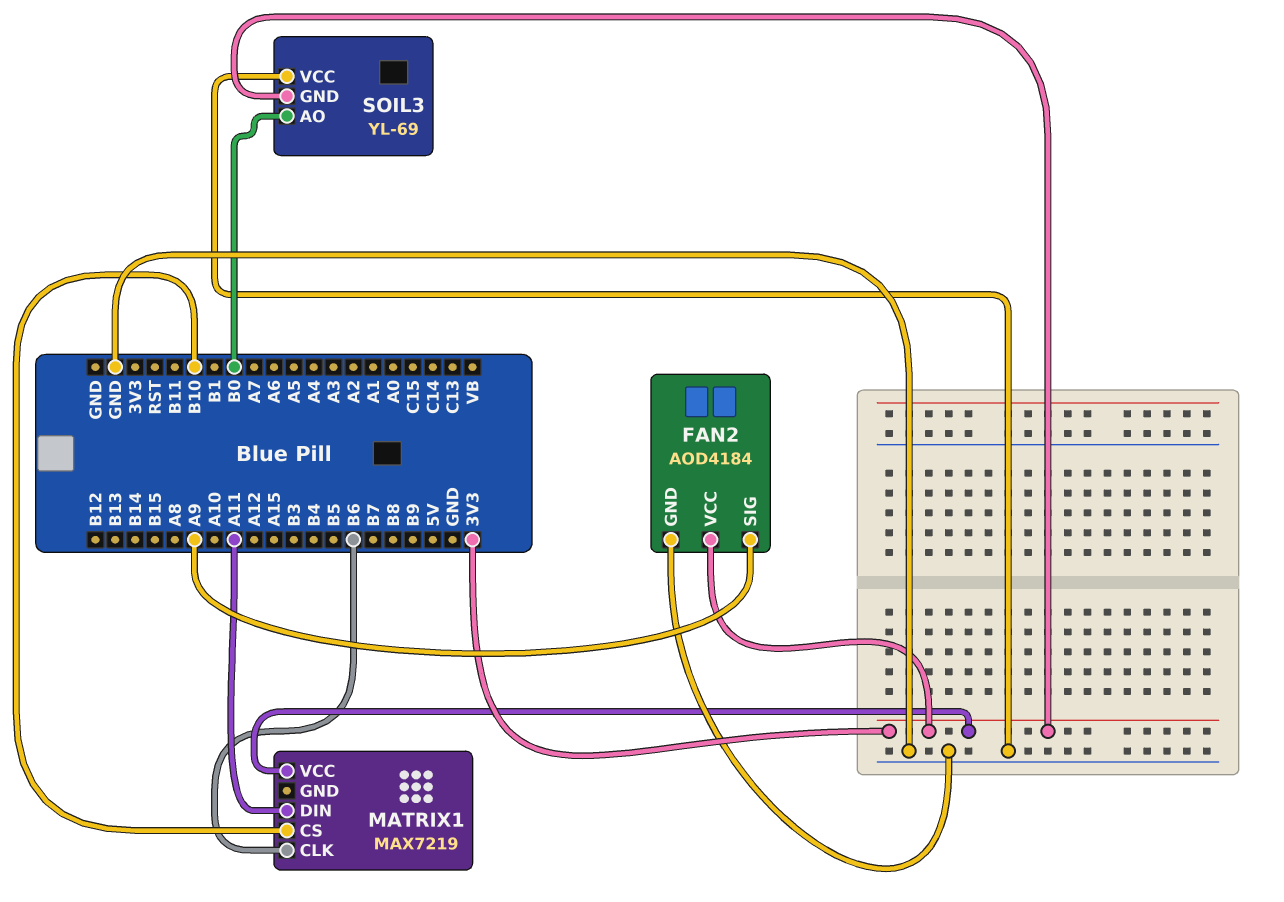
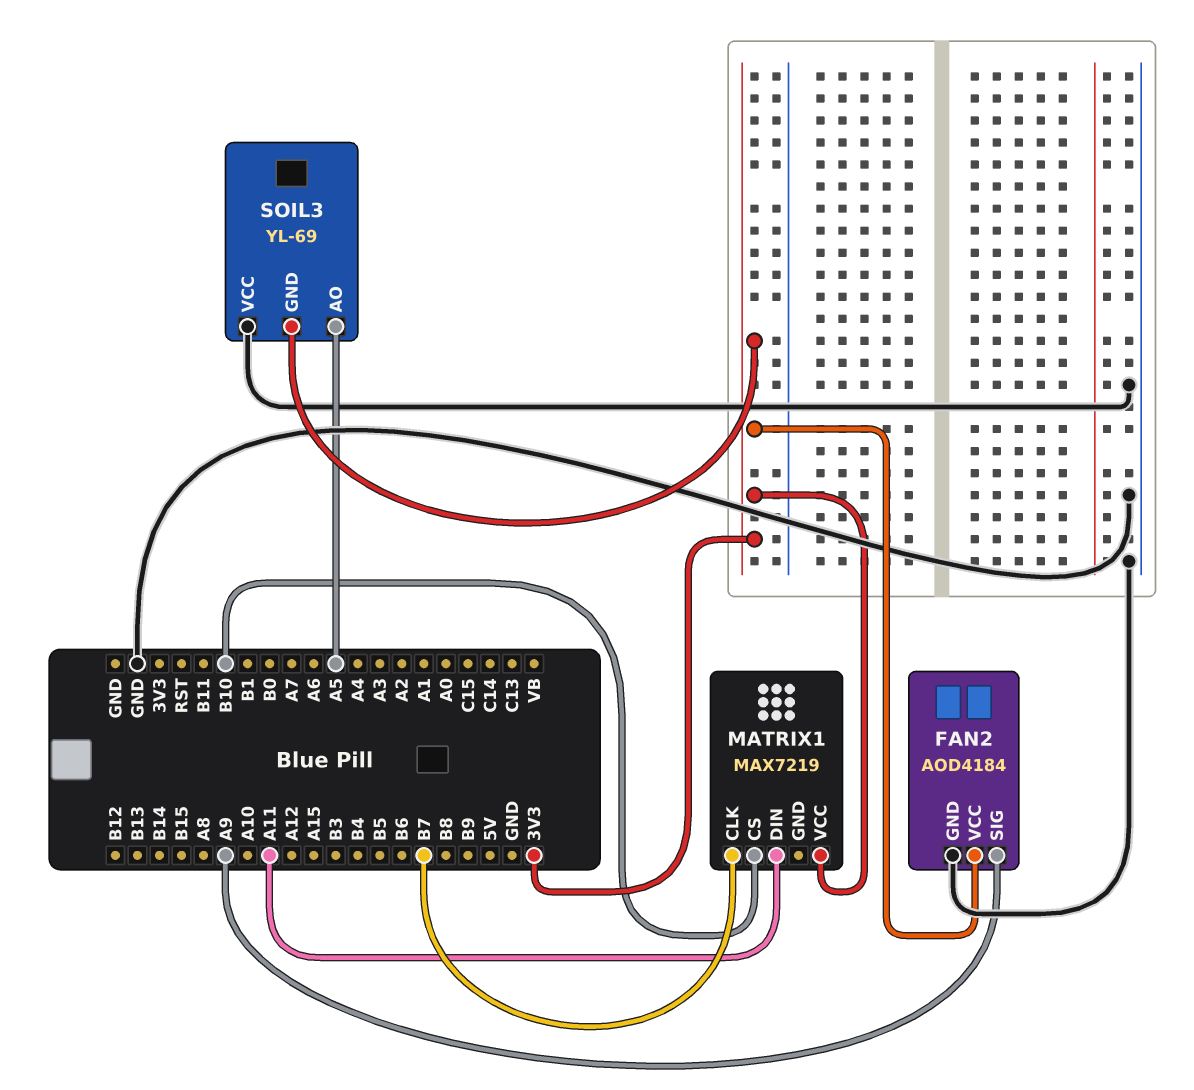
MATRIX1 pin CLK: B6 -> B7
SOIL3 pin AO: B0 -> A5

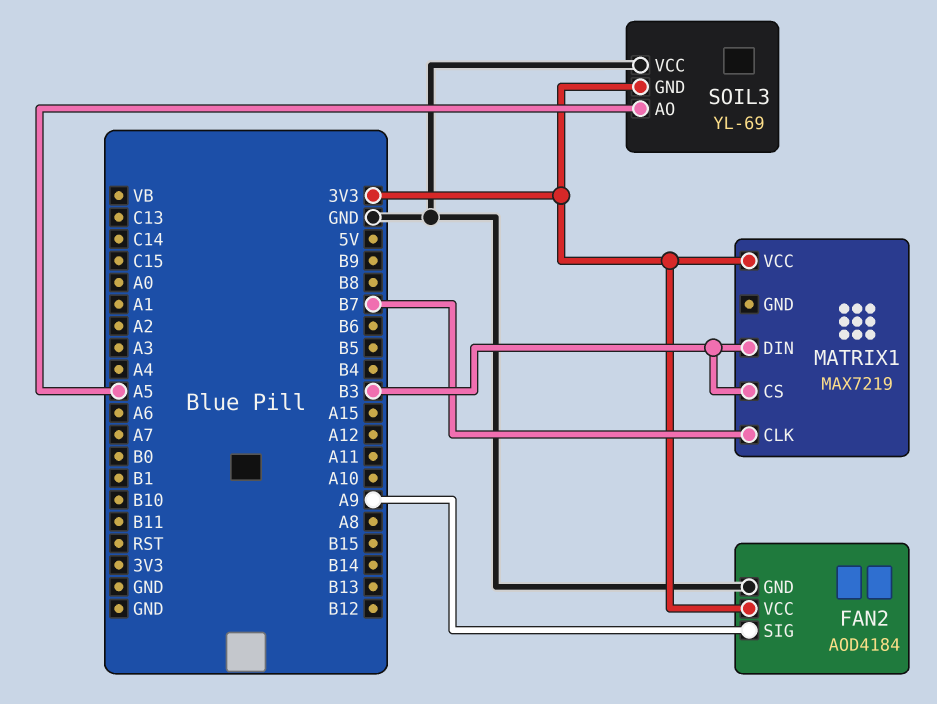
MATRIX1 pin CS: B10 -> B3
MATRIX1 pin DIN: A11 -> B3

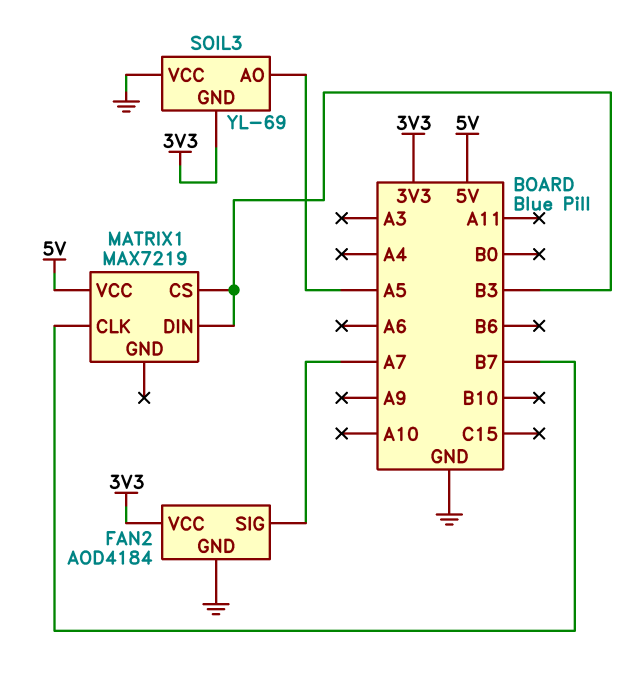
FAN2 pin SIG: A9 -> A7
MATRIX1 pin VCC: 3V3 -> 5V

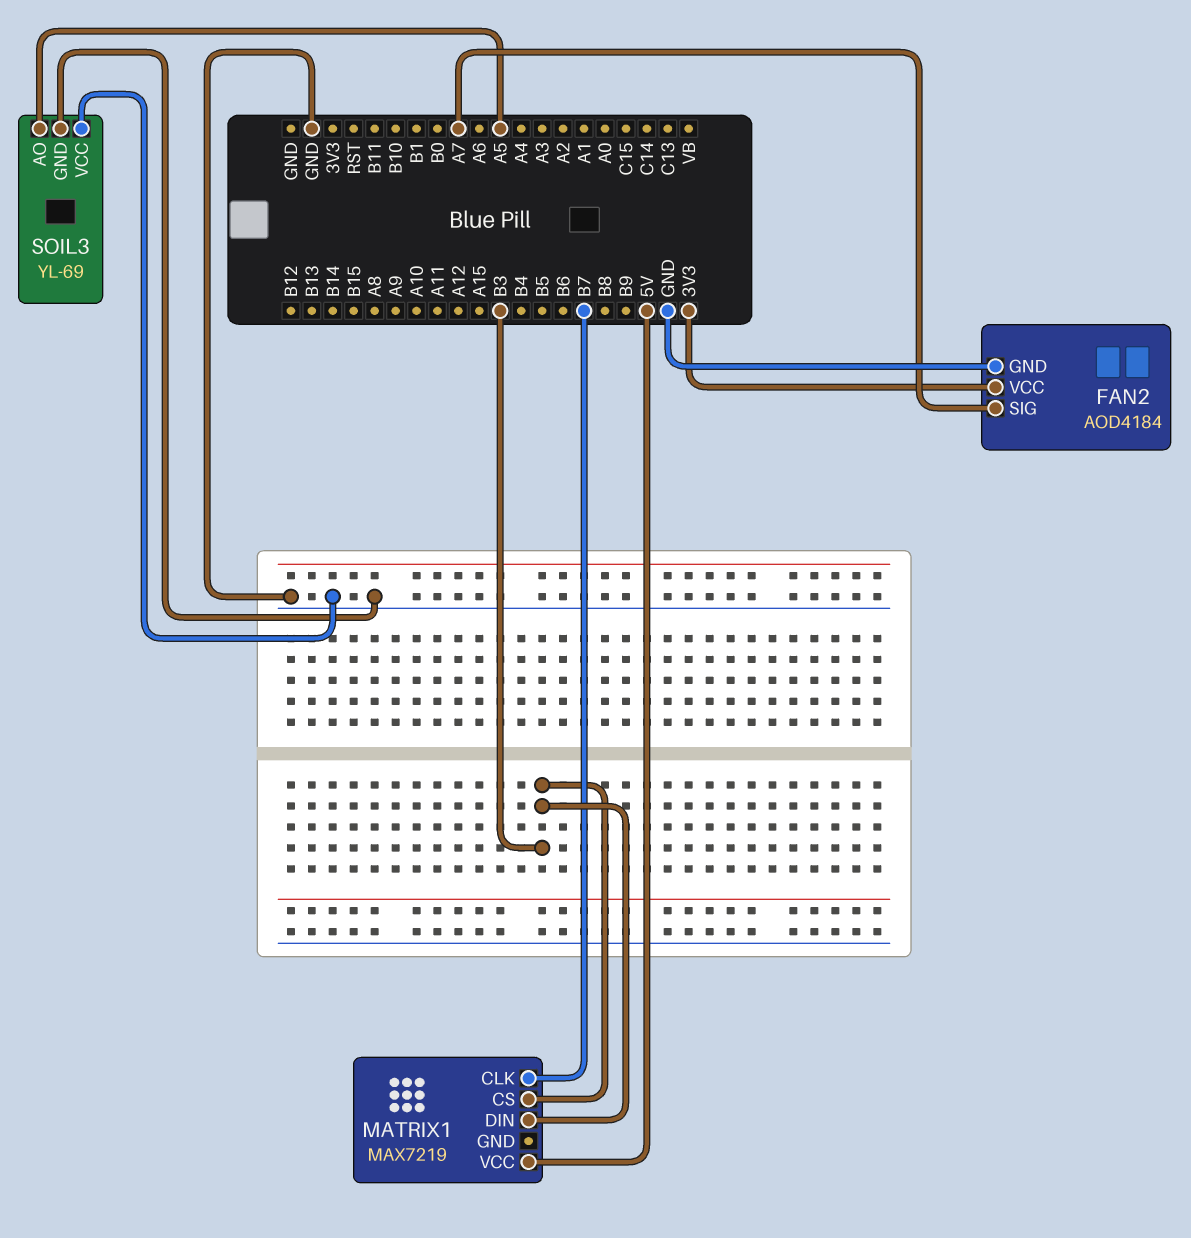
SOIL3 pin GND: 3V3 -> GND

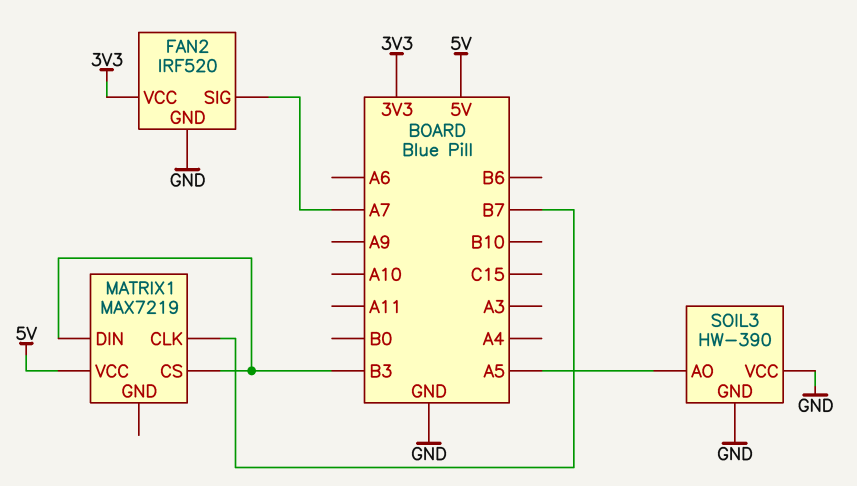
FAN2: AOD4184 -> IRF520
SOIL3: YL-69 -> HW-390

